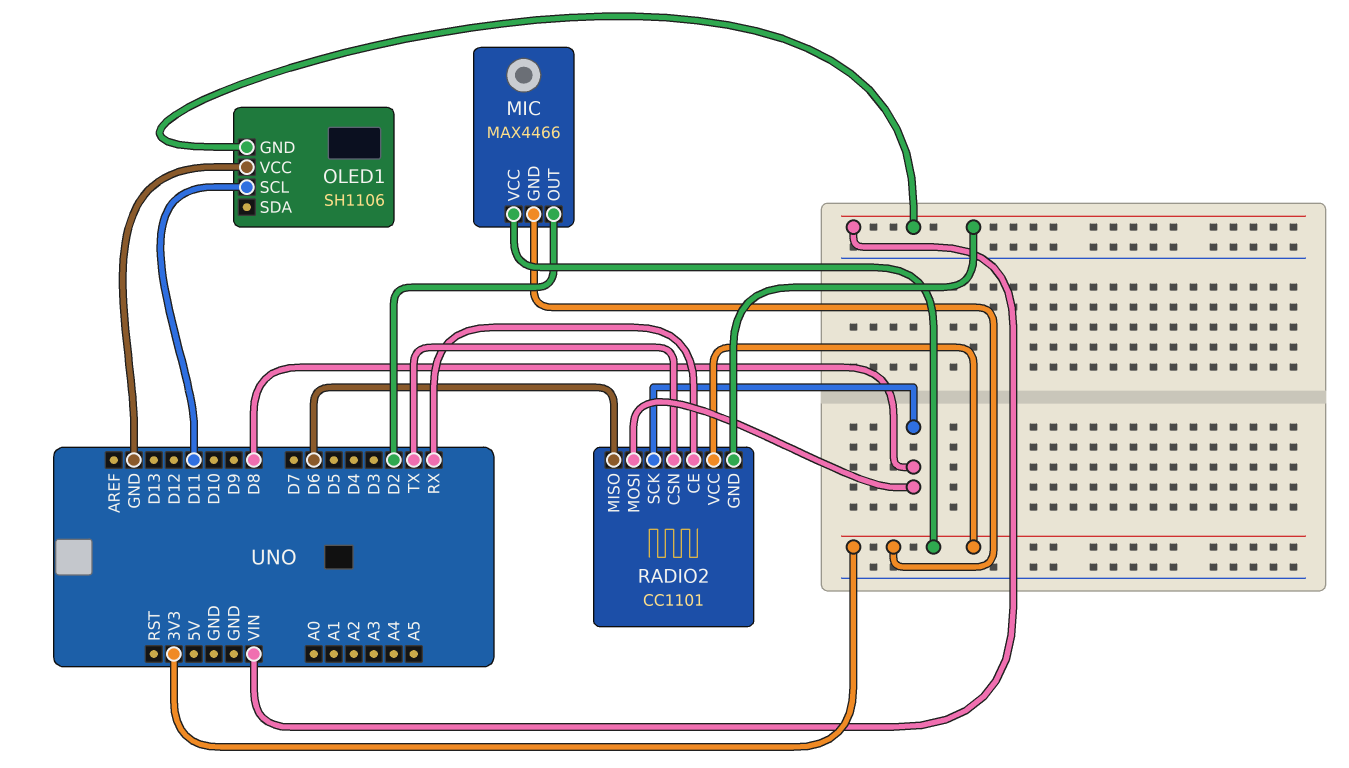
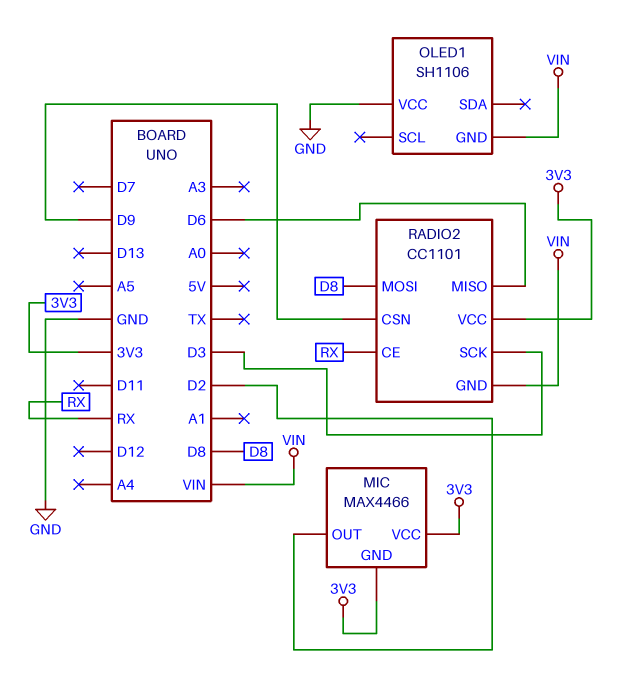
OLED1 pin SCL: D11 -> none
RADIO2 pin CSN: TX -> D9
RADIO2 pin SCK: D8 -> D3

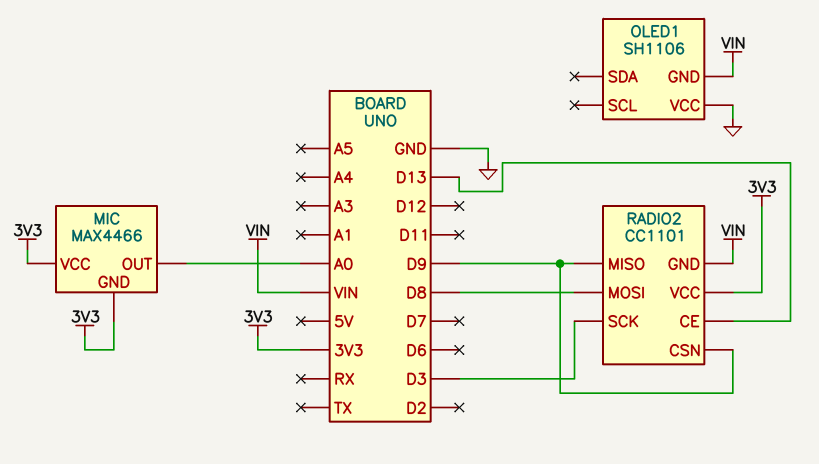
MIC pin OUT: D2 -> A0
RADIO2 pin CE: RX -> D13
RADIO2 pin MISO: D6 -> D9

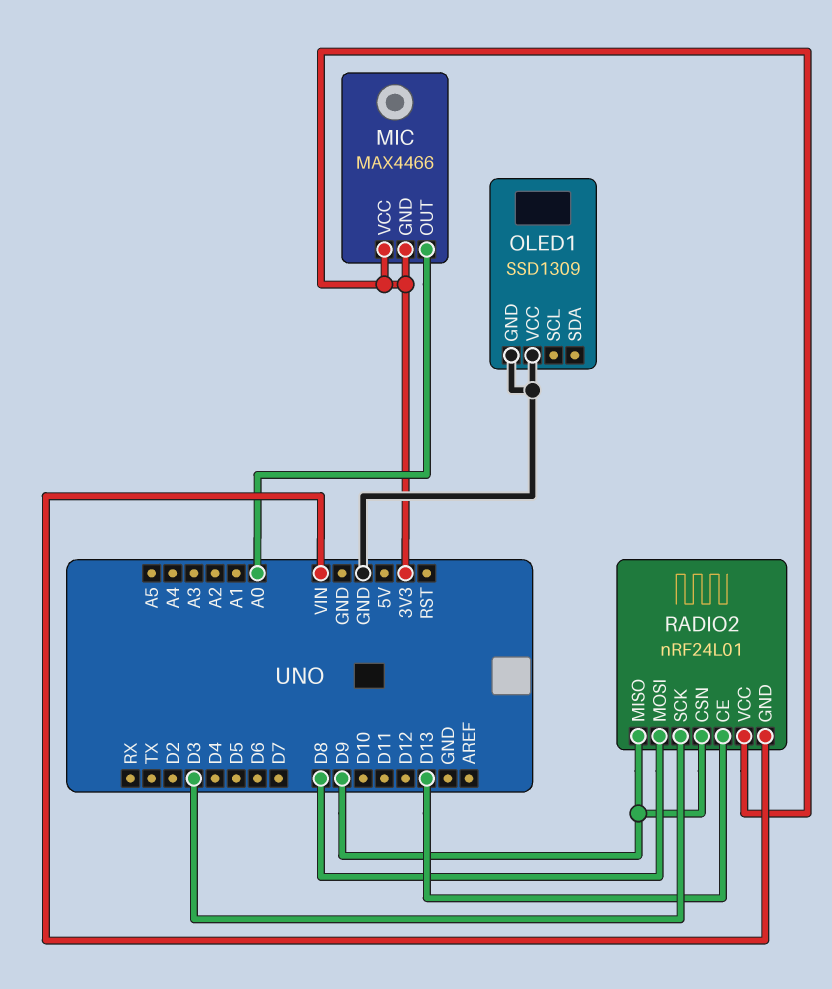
OLED1: SH1106 -> SSD1309
OLED1 pin GND: VIN -> GND
RADIO2: CC1101 -> nRF24L01

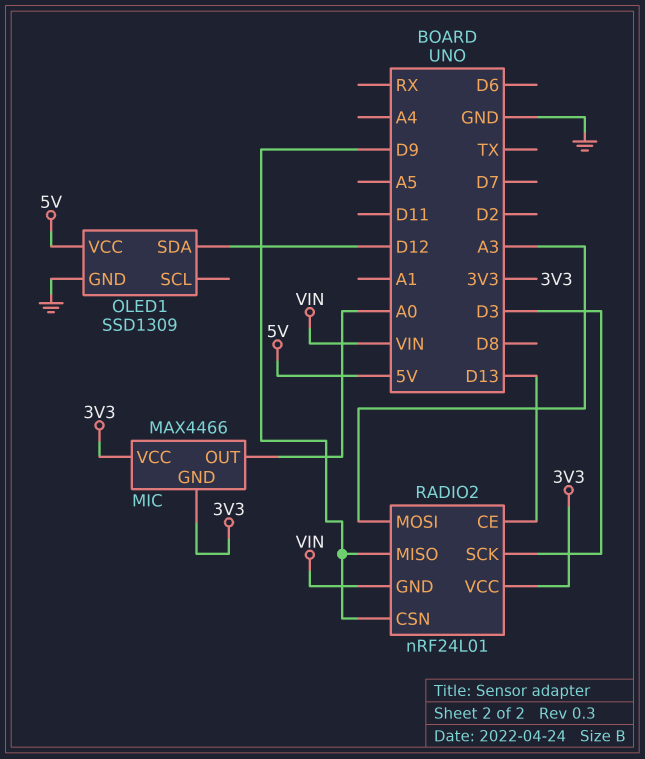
OLED1 pin SDA: none -> D12
OLED1 pin VCC: GND -> 5V
RADIO2 pin MOSI: D8 -> A3

